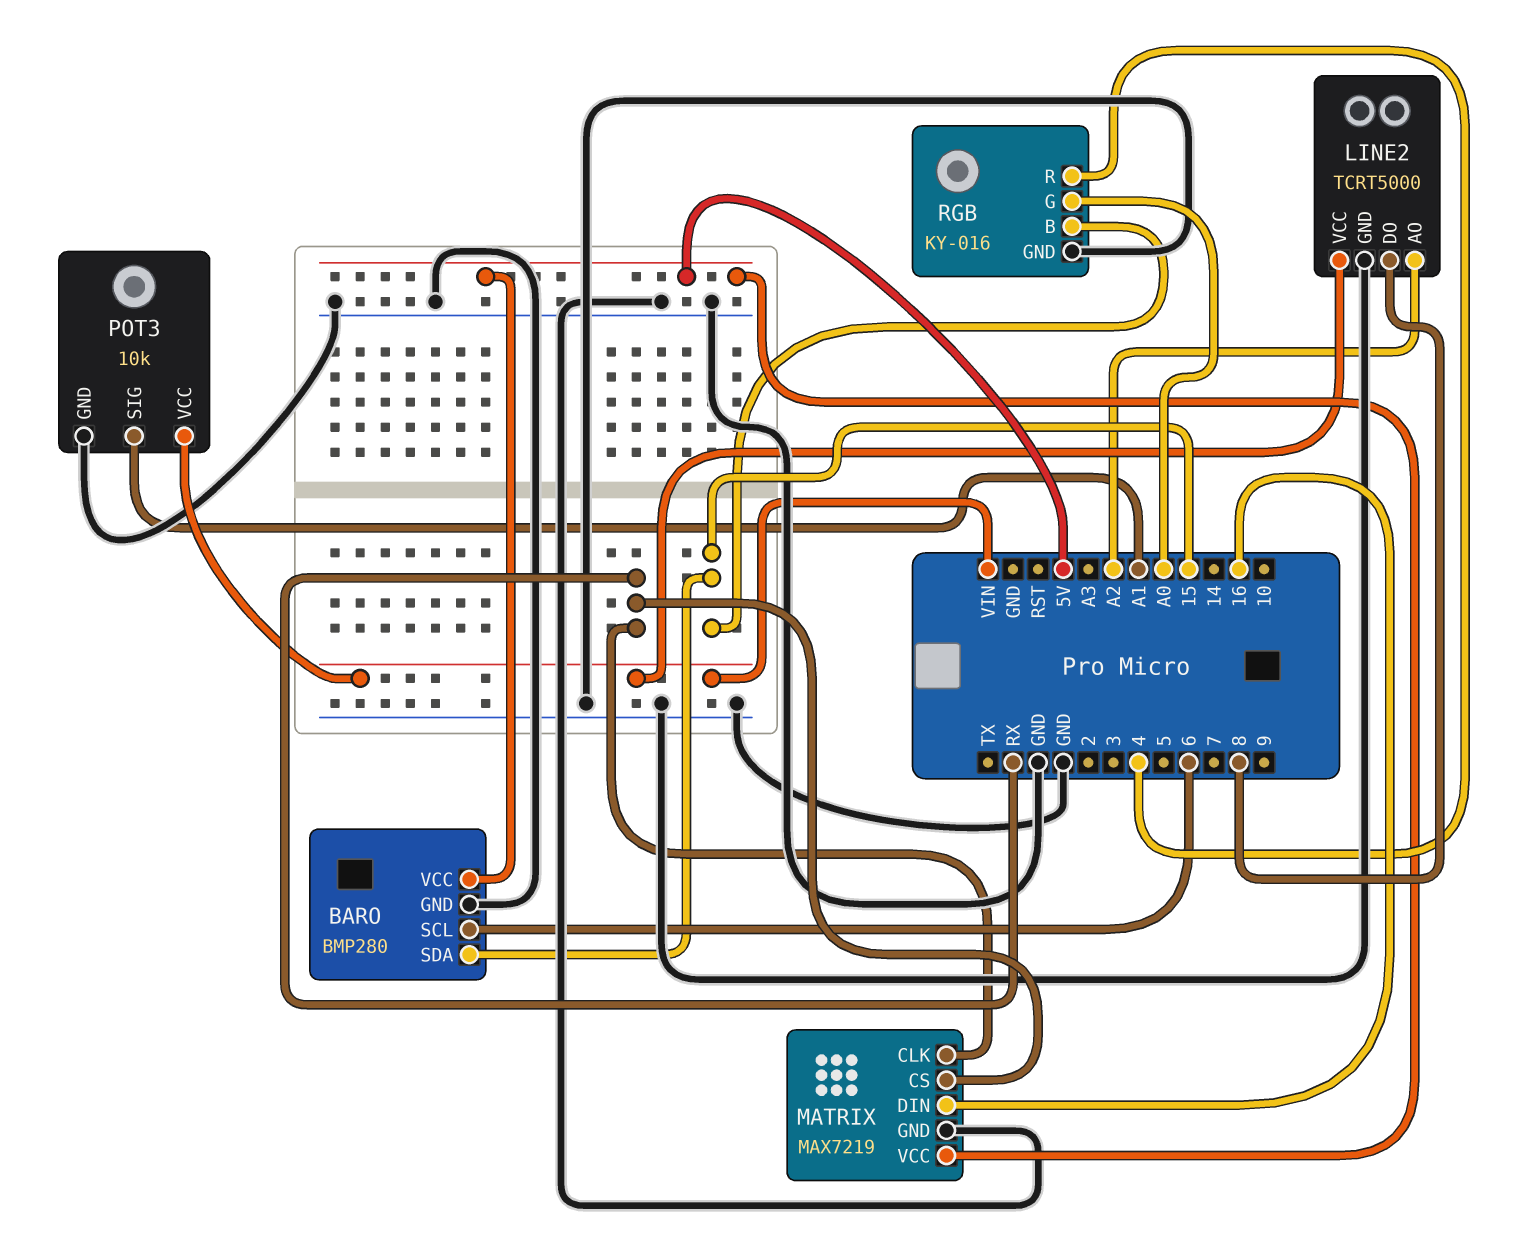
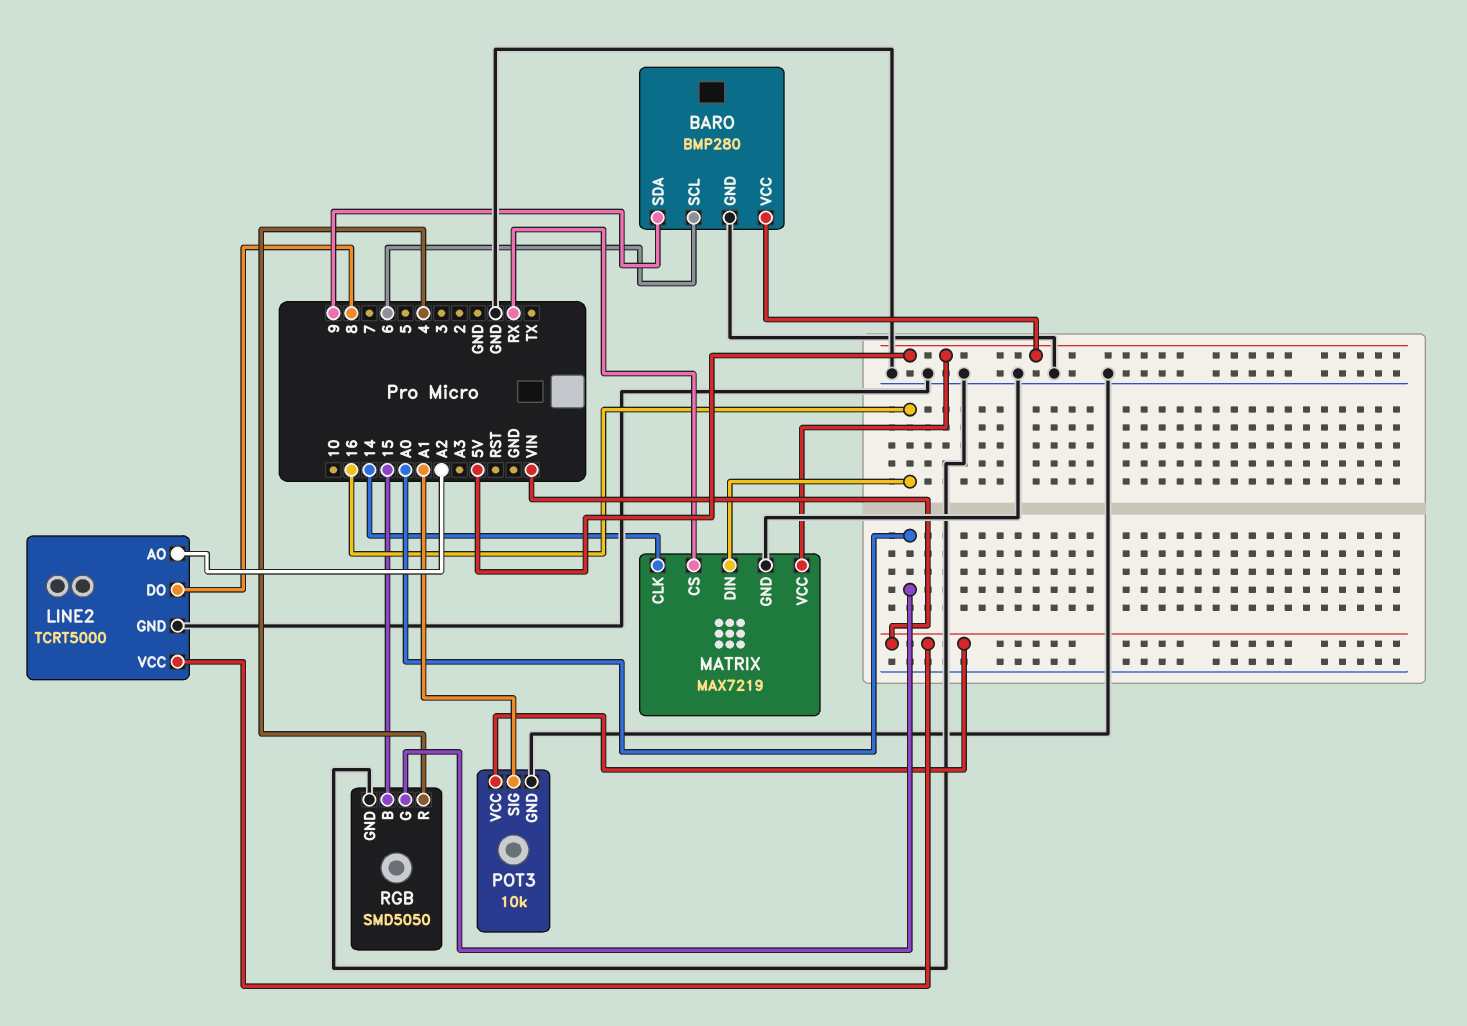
BARO pin SDA: 15 -> 9
MATRIX pin CLK: RX -> 14
RGB: KY-016 -> SMD5050

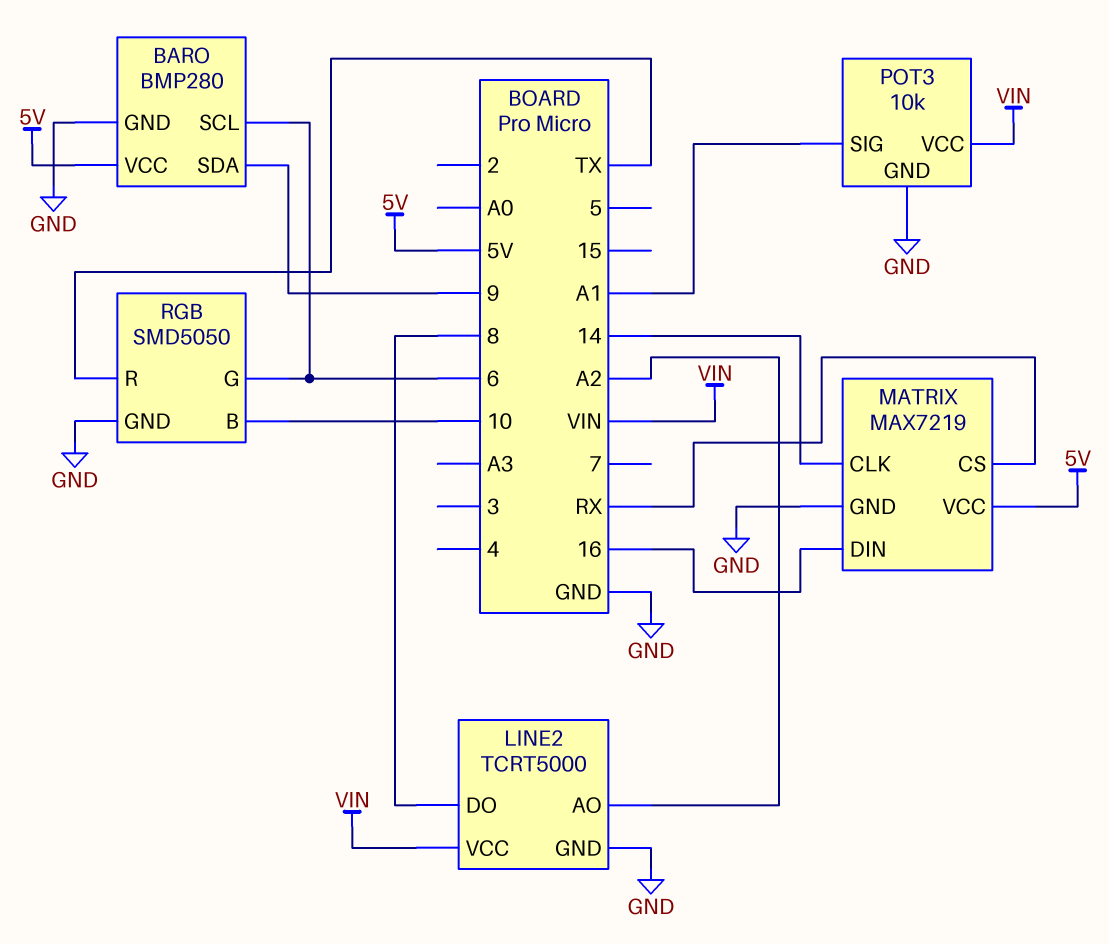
RGB pin B: 15 -> 10
RGB pin G: A0 -> 6
RGB pin R: 4 -> TX

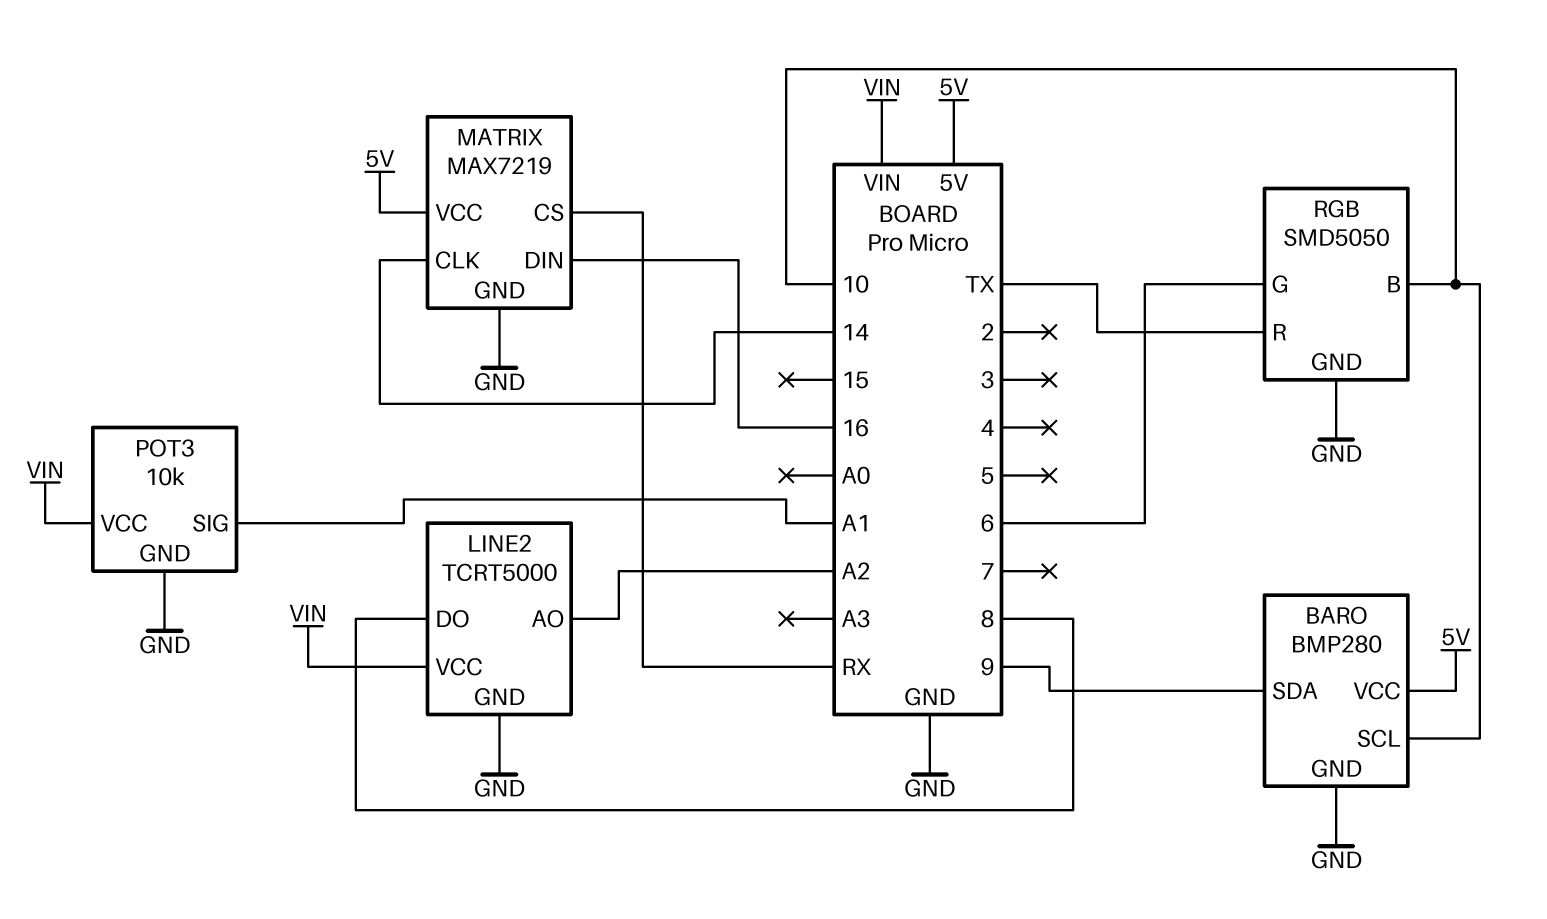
BARO pin SCL: 6 -> 10

